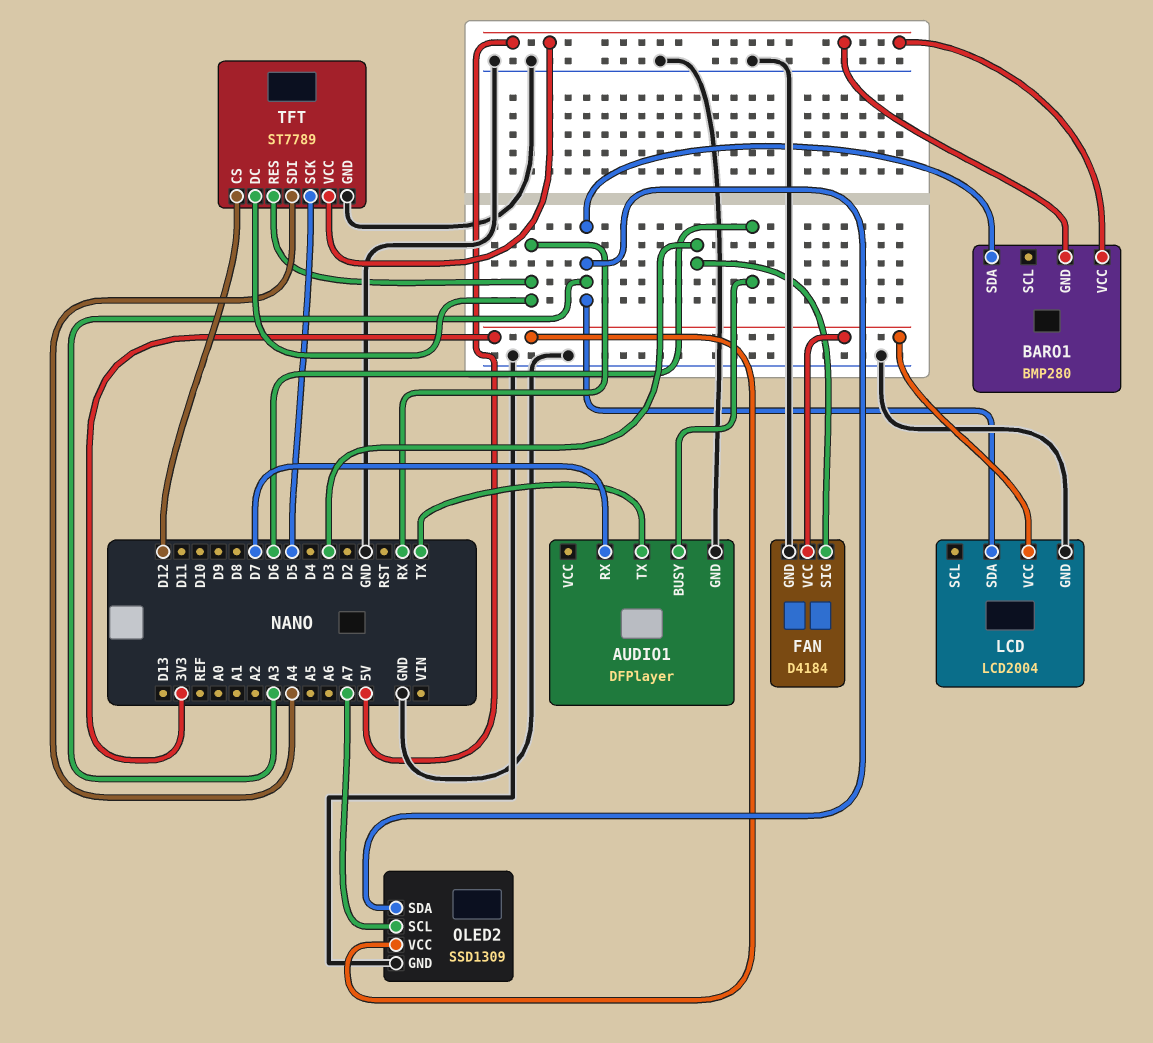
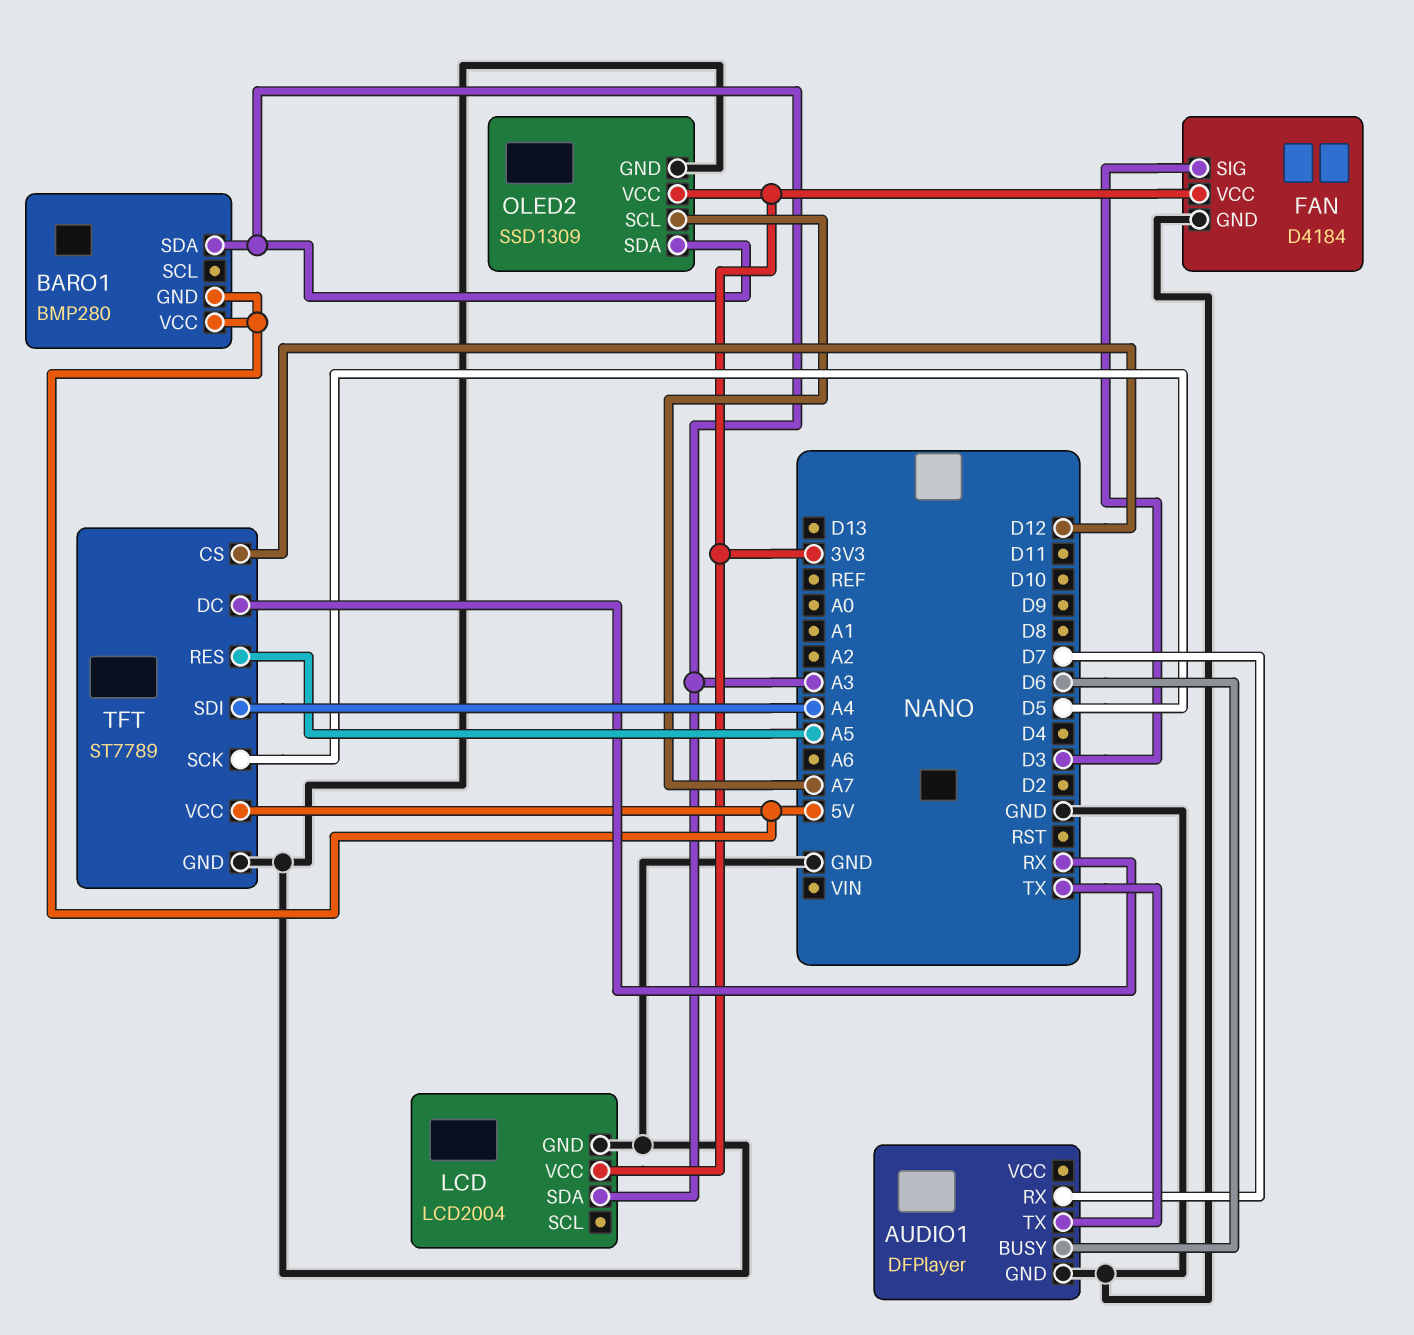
TFT pin RES: RX -> A5

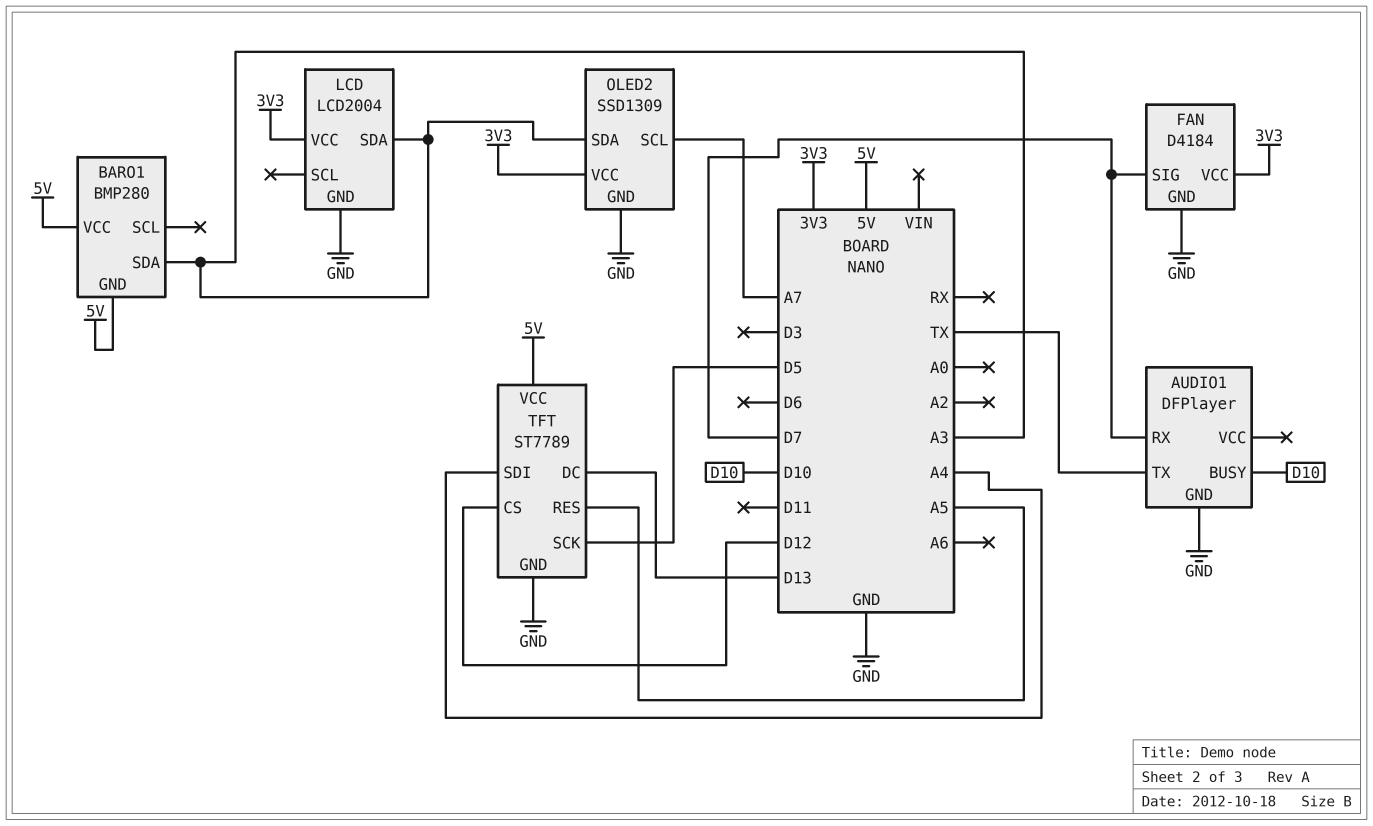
AUDIO1 pin BUSY: D6 -> D10
FAN pin SIG: D3 -> D7
TFT pin DC: RX -> D13

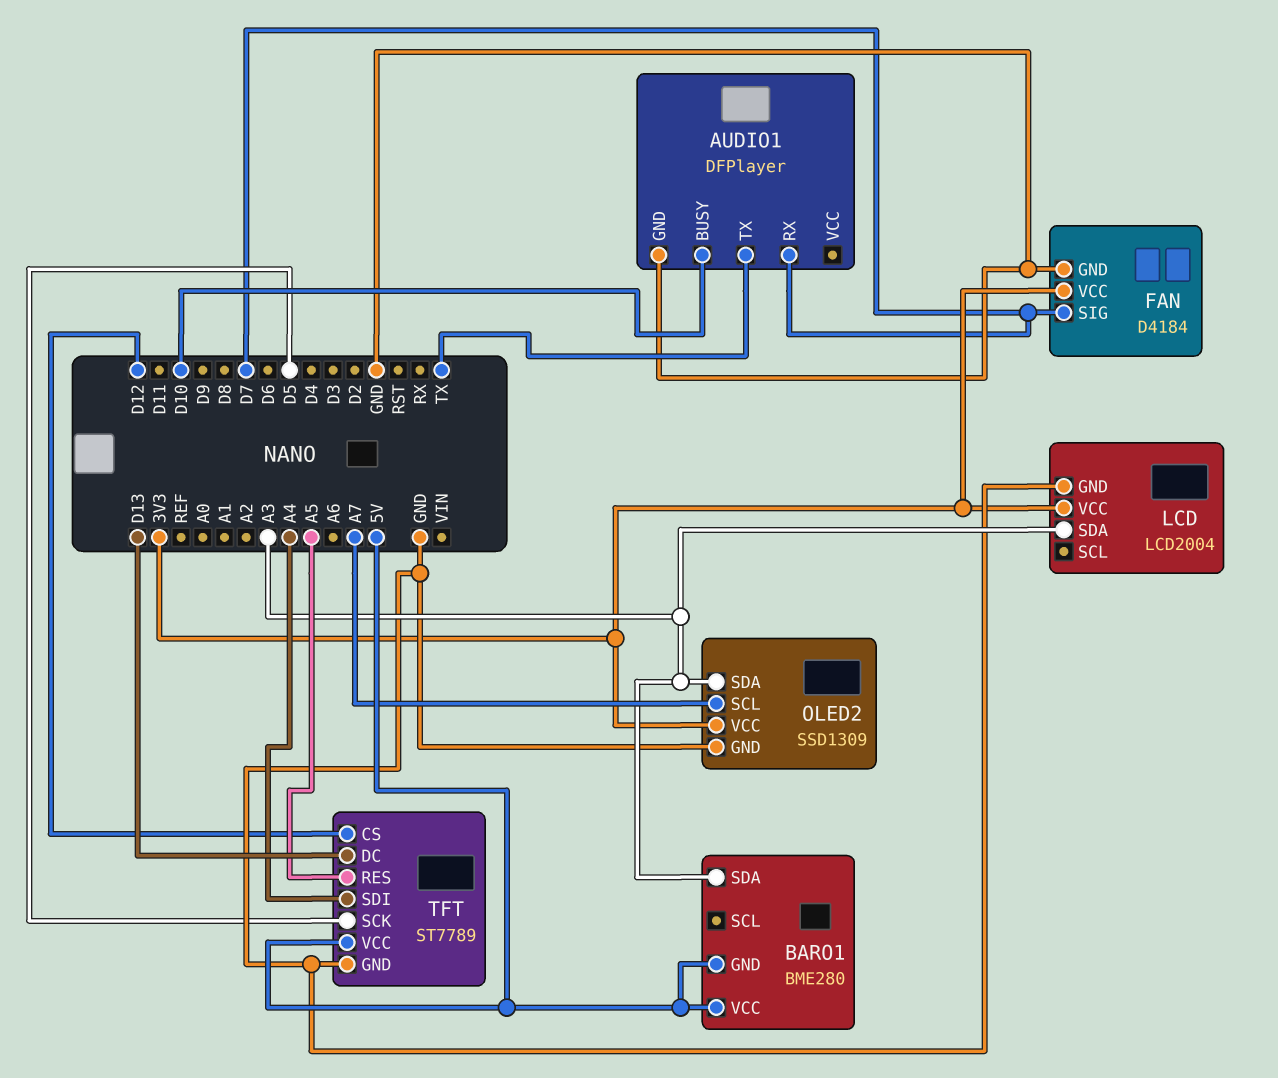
BARO1: BMP280 -> BME280

